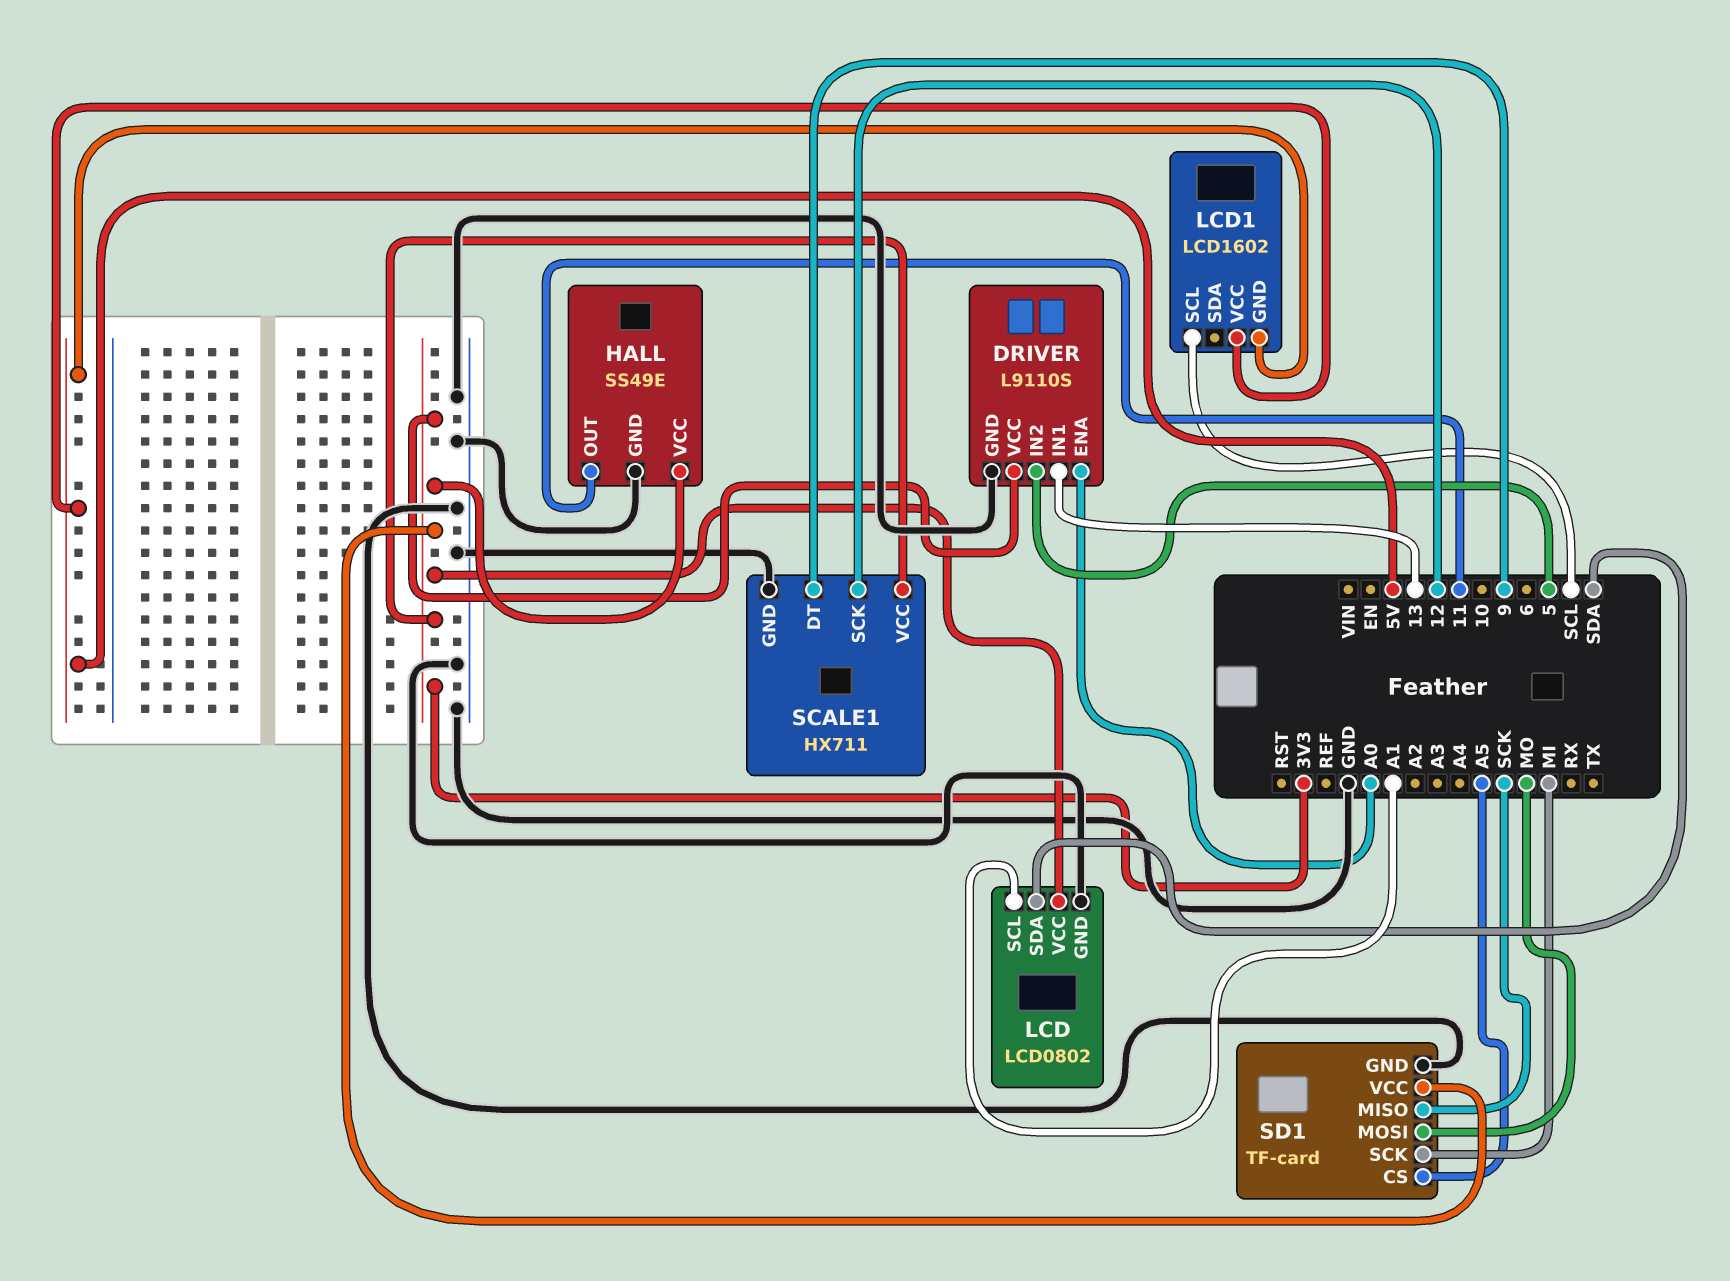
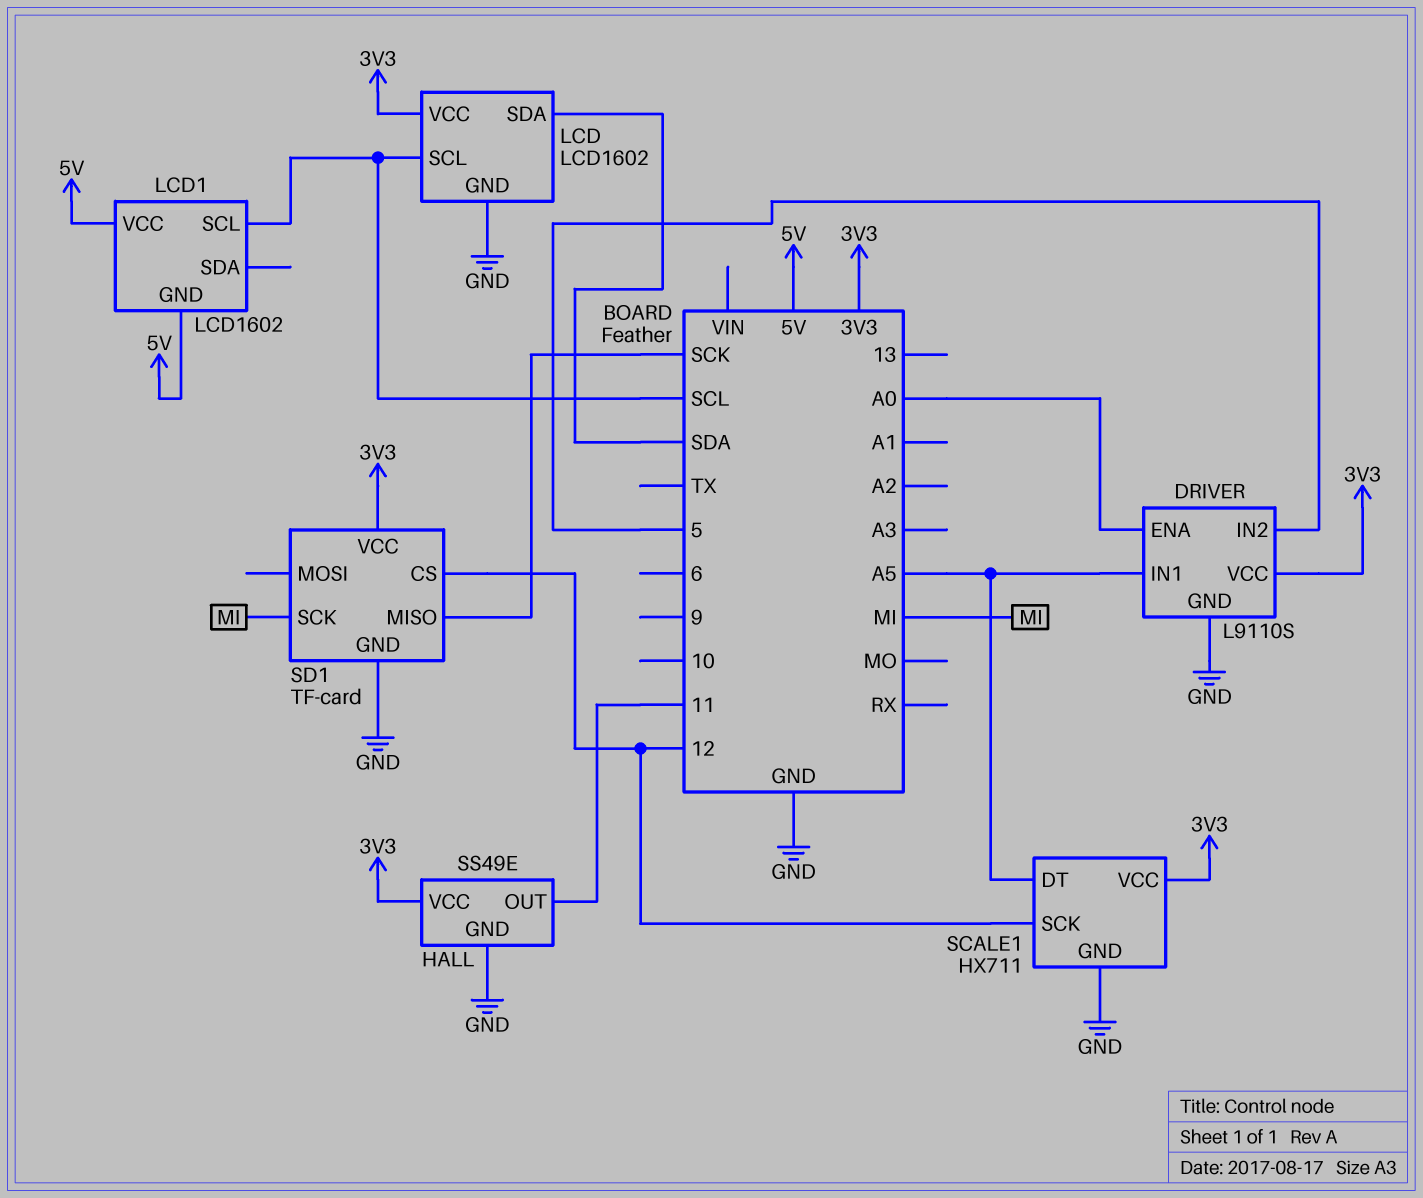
DRIVER pin IN1: 13 -> A5
LCD: LCD0802 -> LCD1602
LCD pin SCL: A1 -> SCL
SCALE1 pin DT: 9 -> A5
SD1 pin CS: A5 -> 12
SD1 pin MOSI: MO -> none

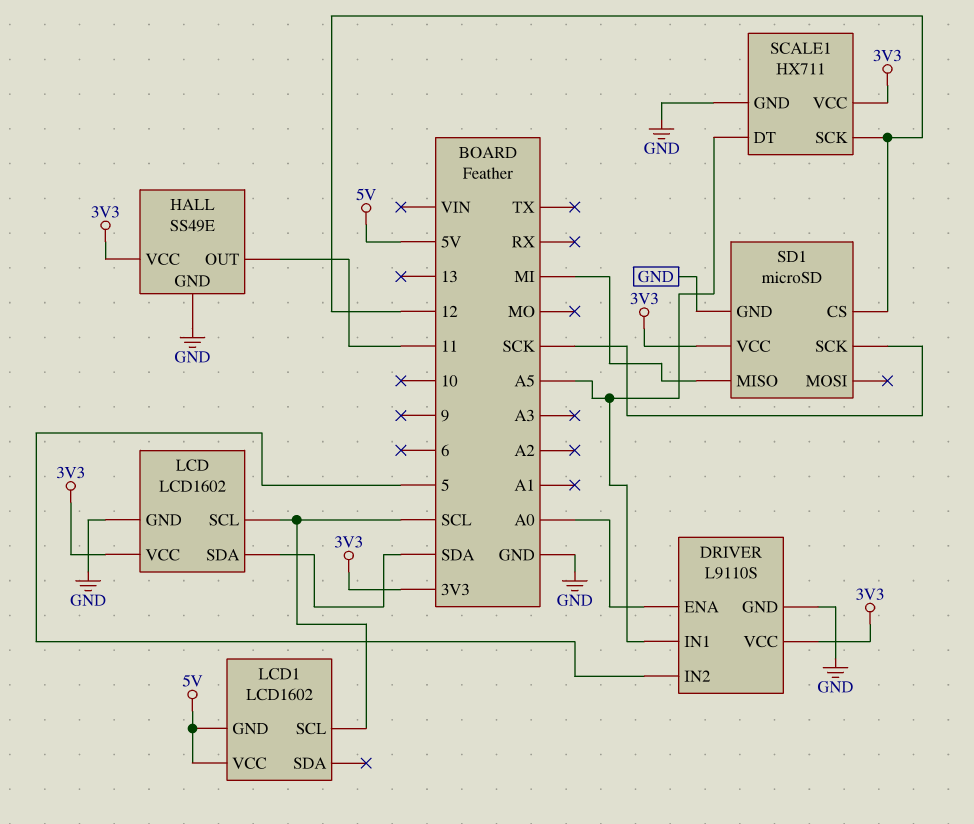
SD1: TF-card -> microSD
SD1 pin MISO: SCK -> MI
SD1 pin SCK: MI -> SCK

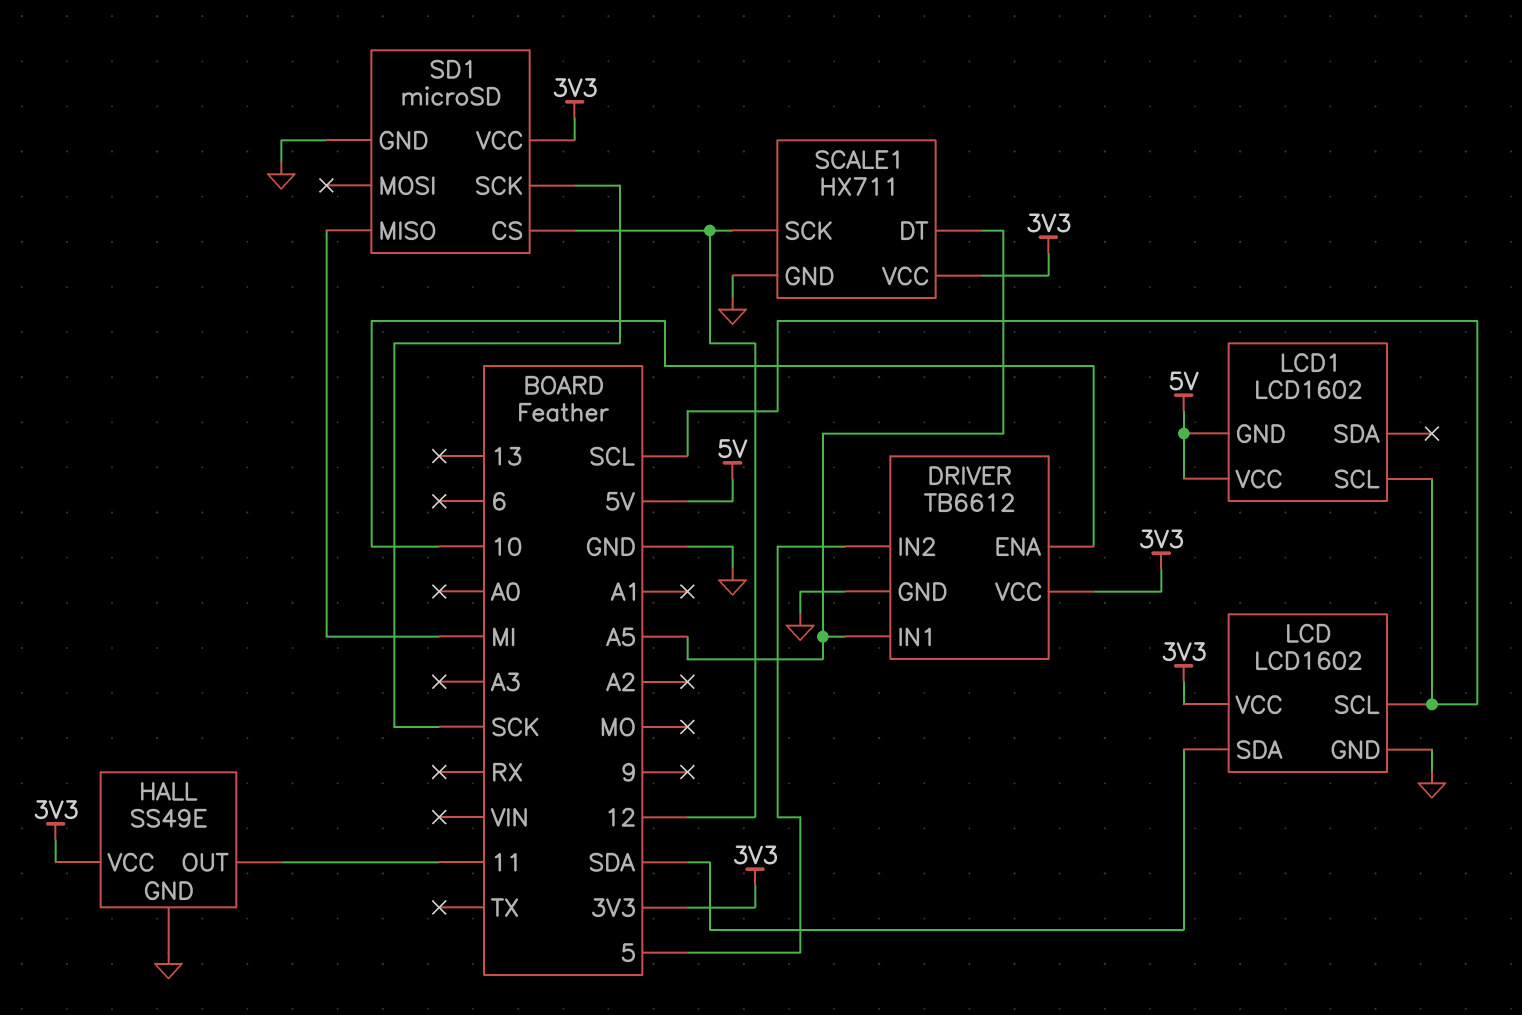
DRIVER: L9110S -> TB6612
DRIVER pin ENA: A0 -> 10

